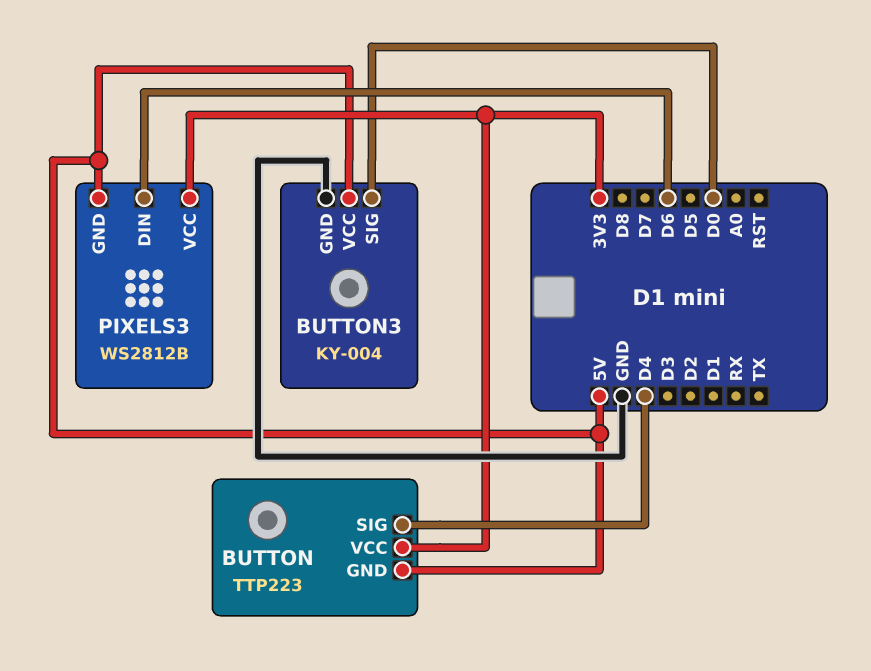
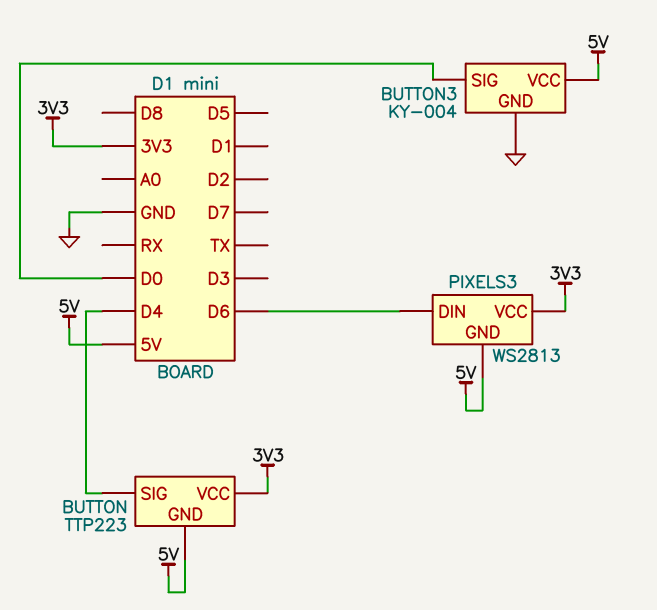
PIXELS3: WS2812B -> WS2813

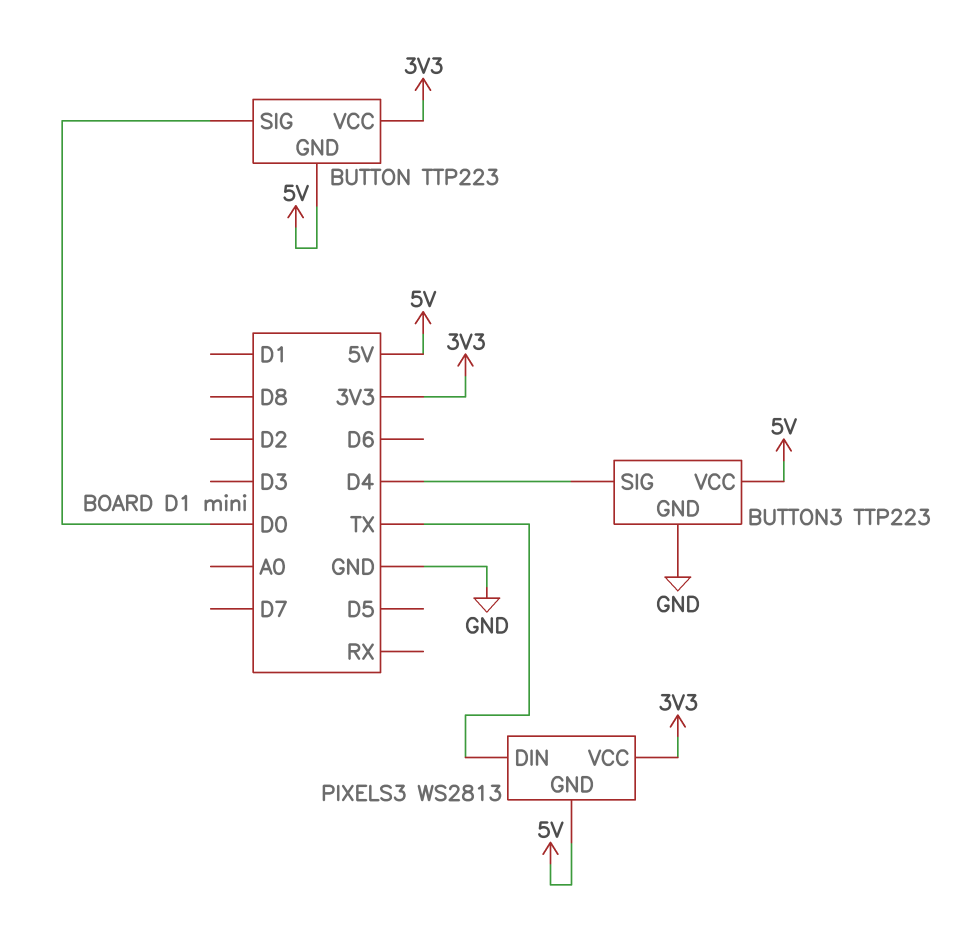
BUTTON pin SIG: D4 -> D0
BUTTON3: KY-004 -> TTP223
BUTTON3 pin SIG: D0 -> D4
PIXELS3 pin DIN: D6 -> TX

